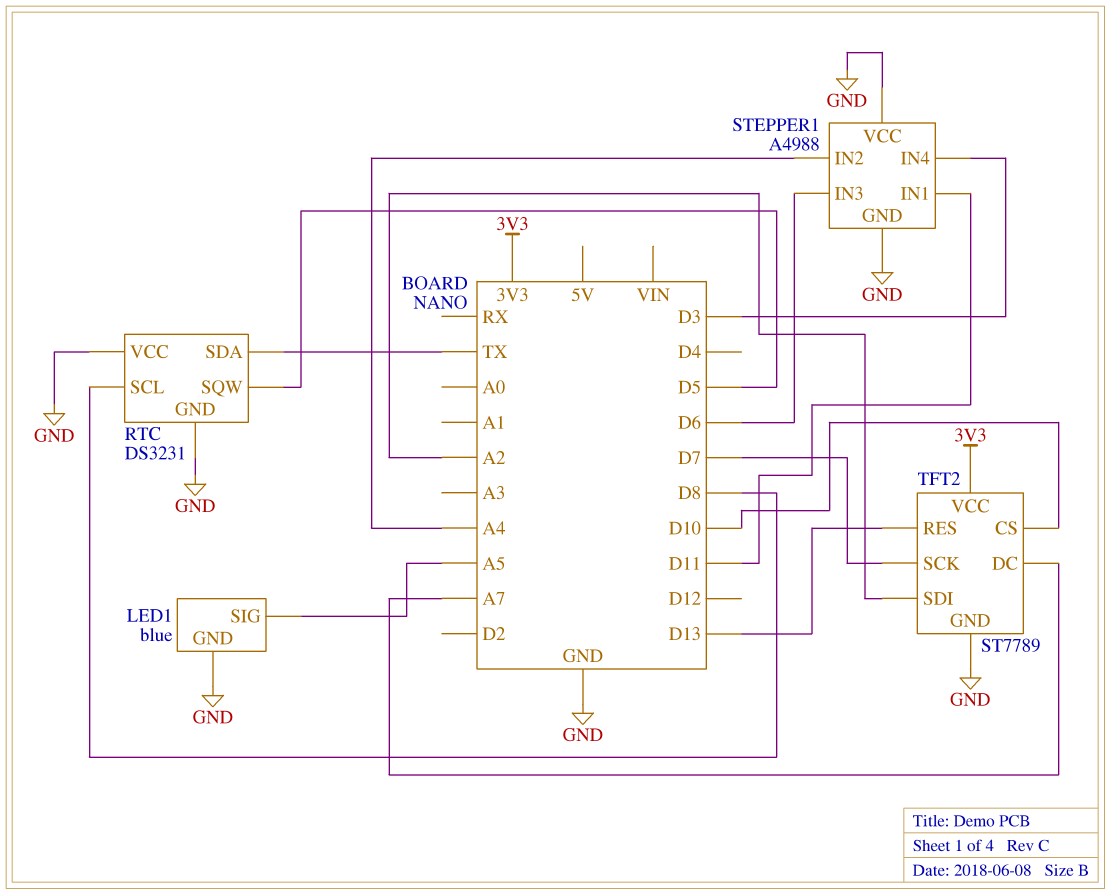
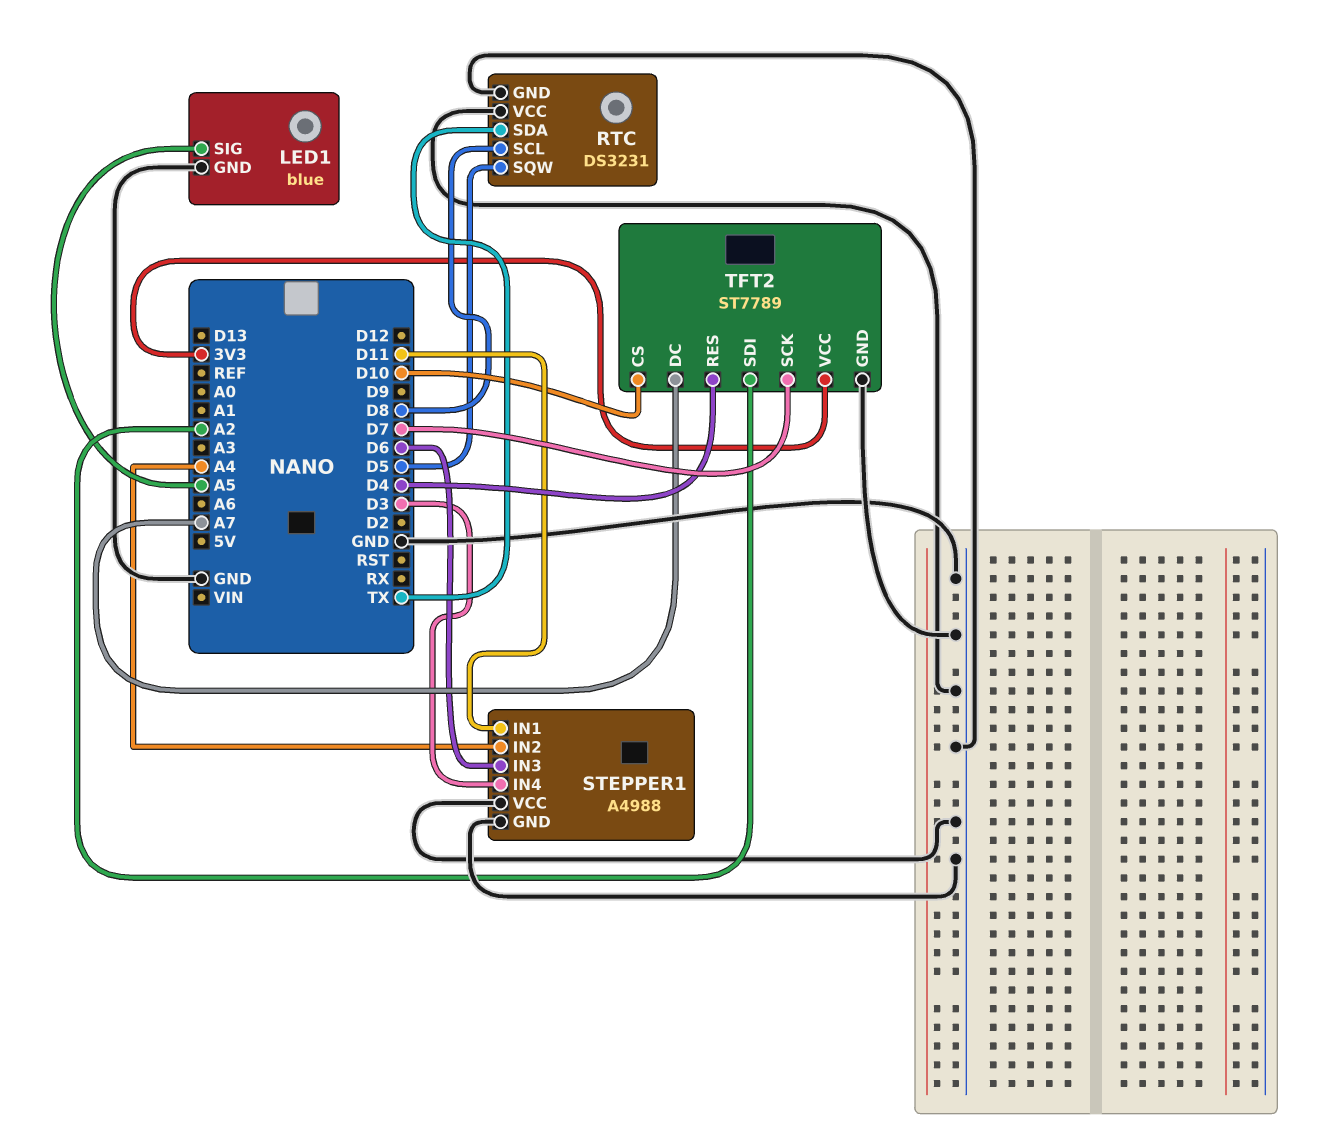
TFT2 pin RES: D13 -> D4

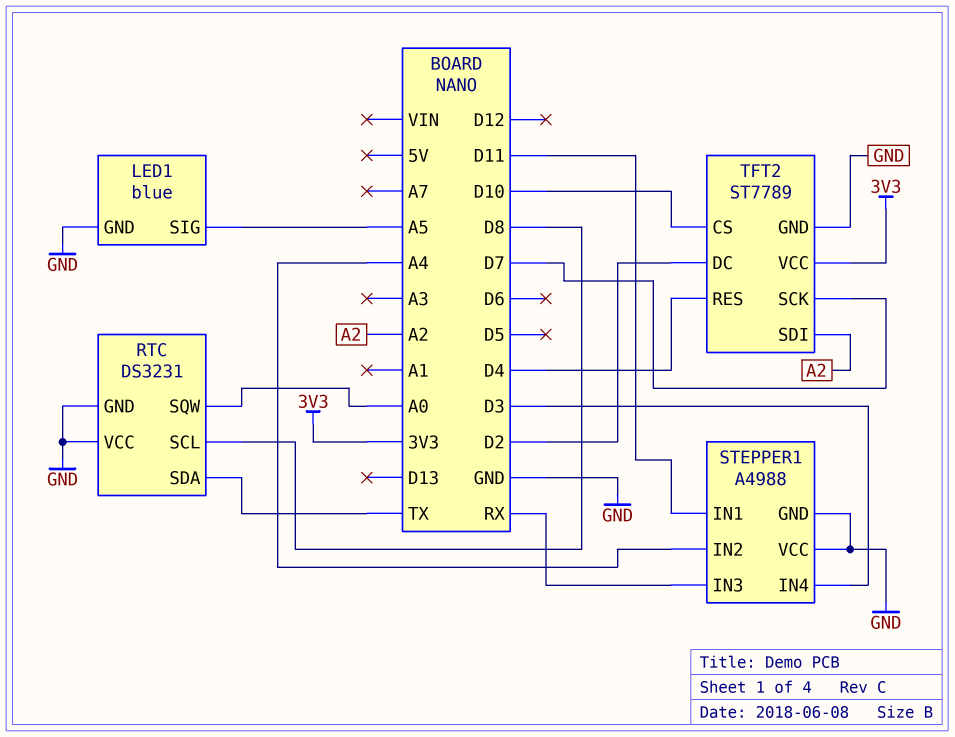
RTC pin SQW: D5 -> A0
STEPPER1 pin IN3: D6 -> RX
TFT2 pin DC: A7 -> D2

